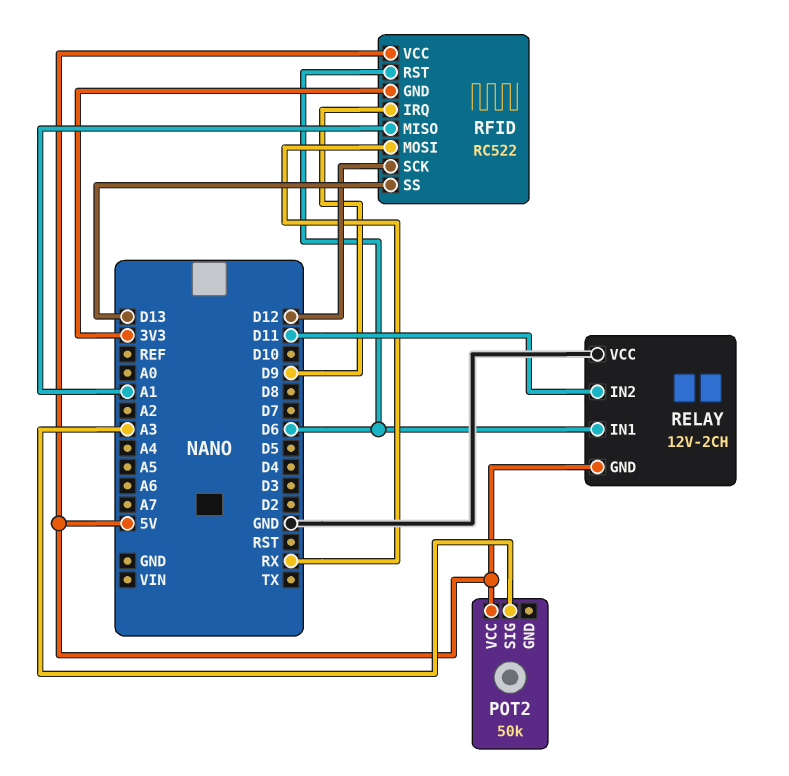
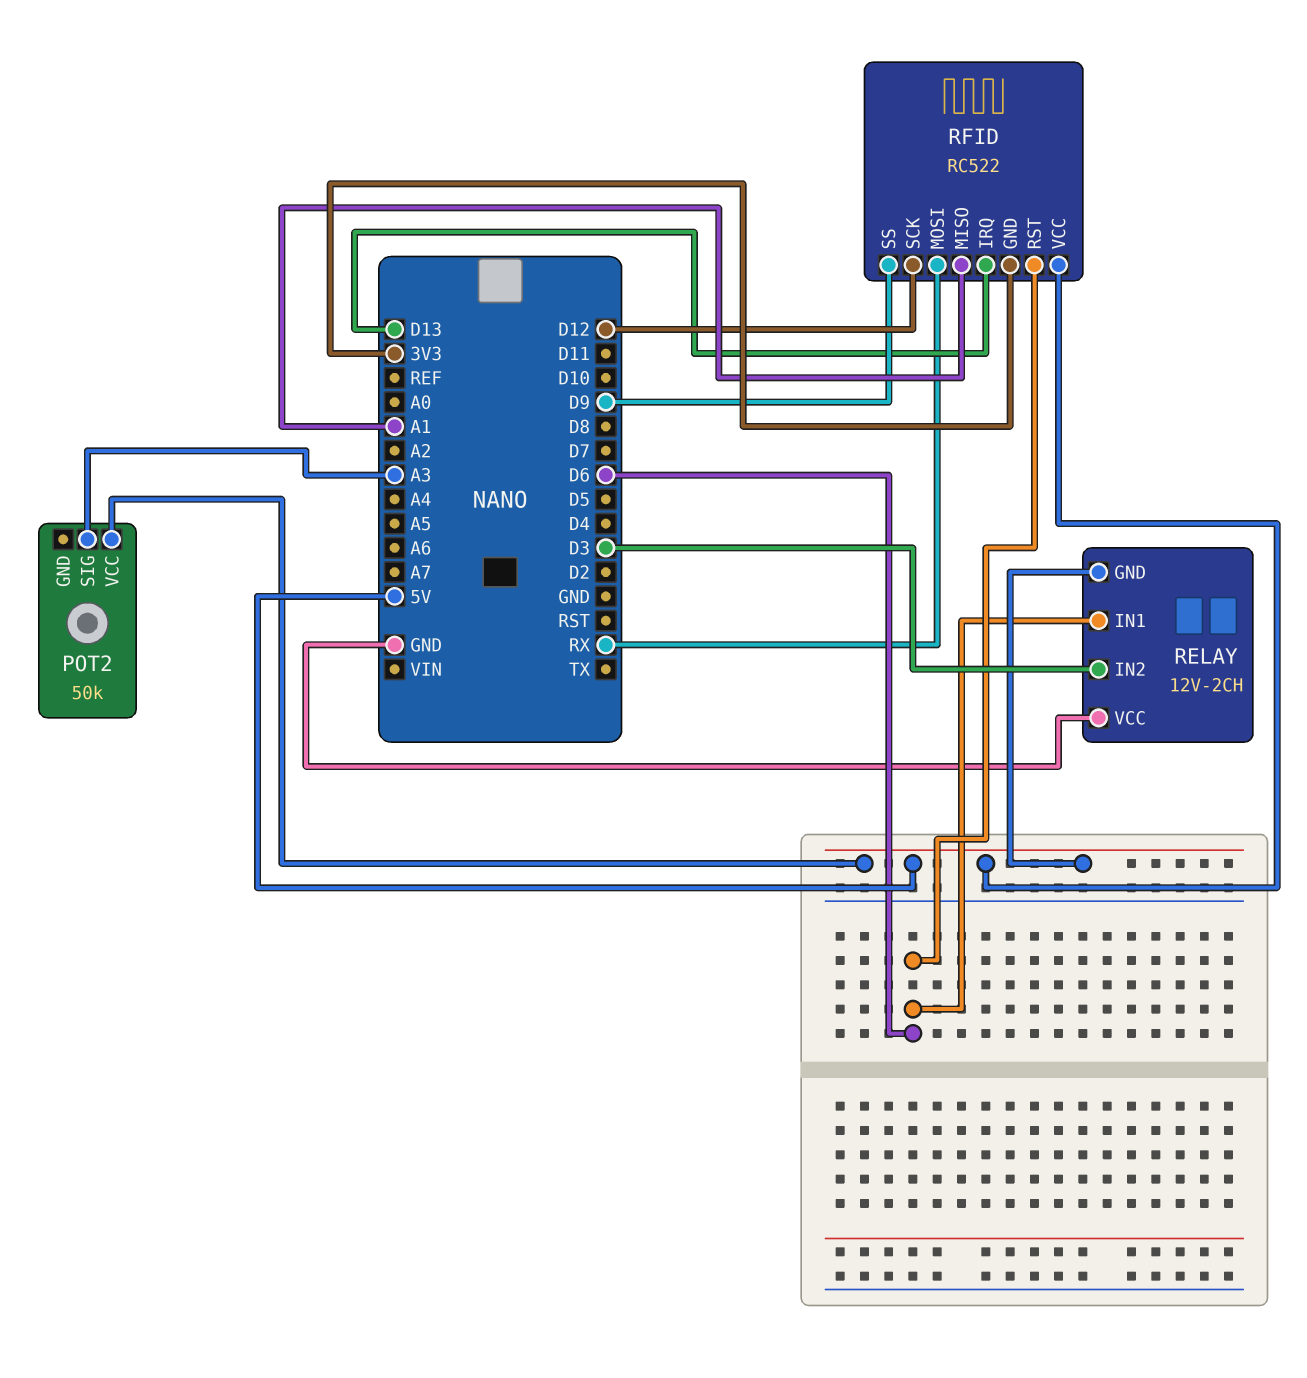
RELAY pin IN2: D11 -> D3
RFID pin IRQ: D9 -> D13
RFID pin SS: D13 -> D9

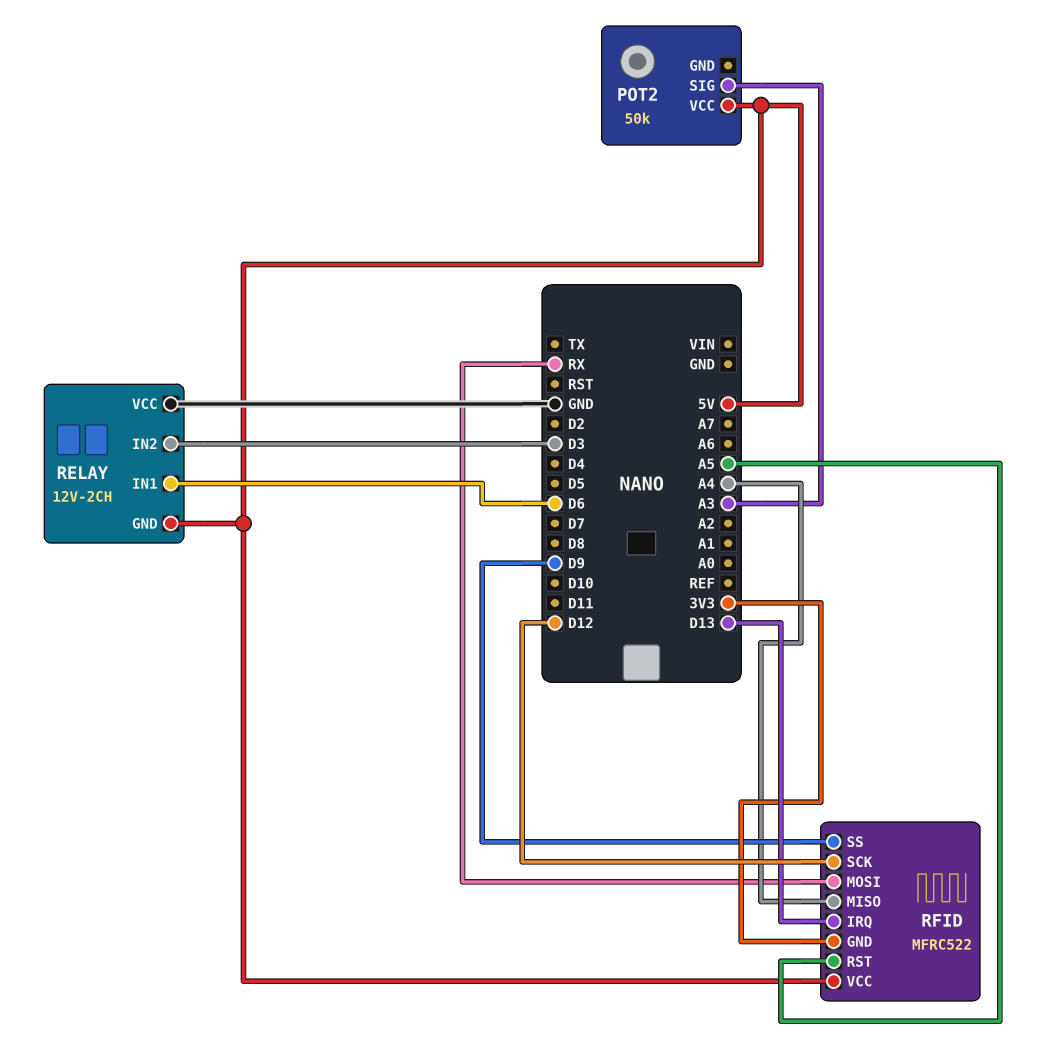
RFID: RC522 -> MFRC522
RFID pin MISO: A1 -> A4
RFID pin RST: D6 -> A5

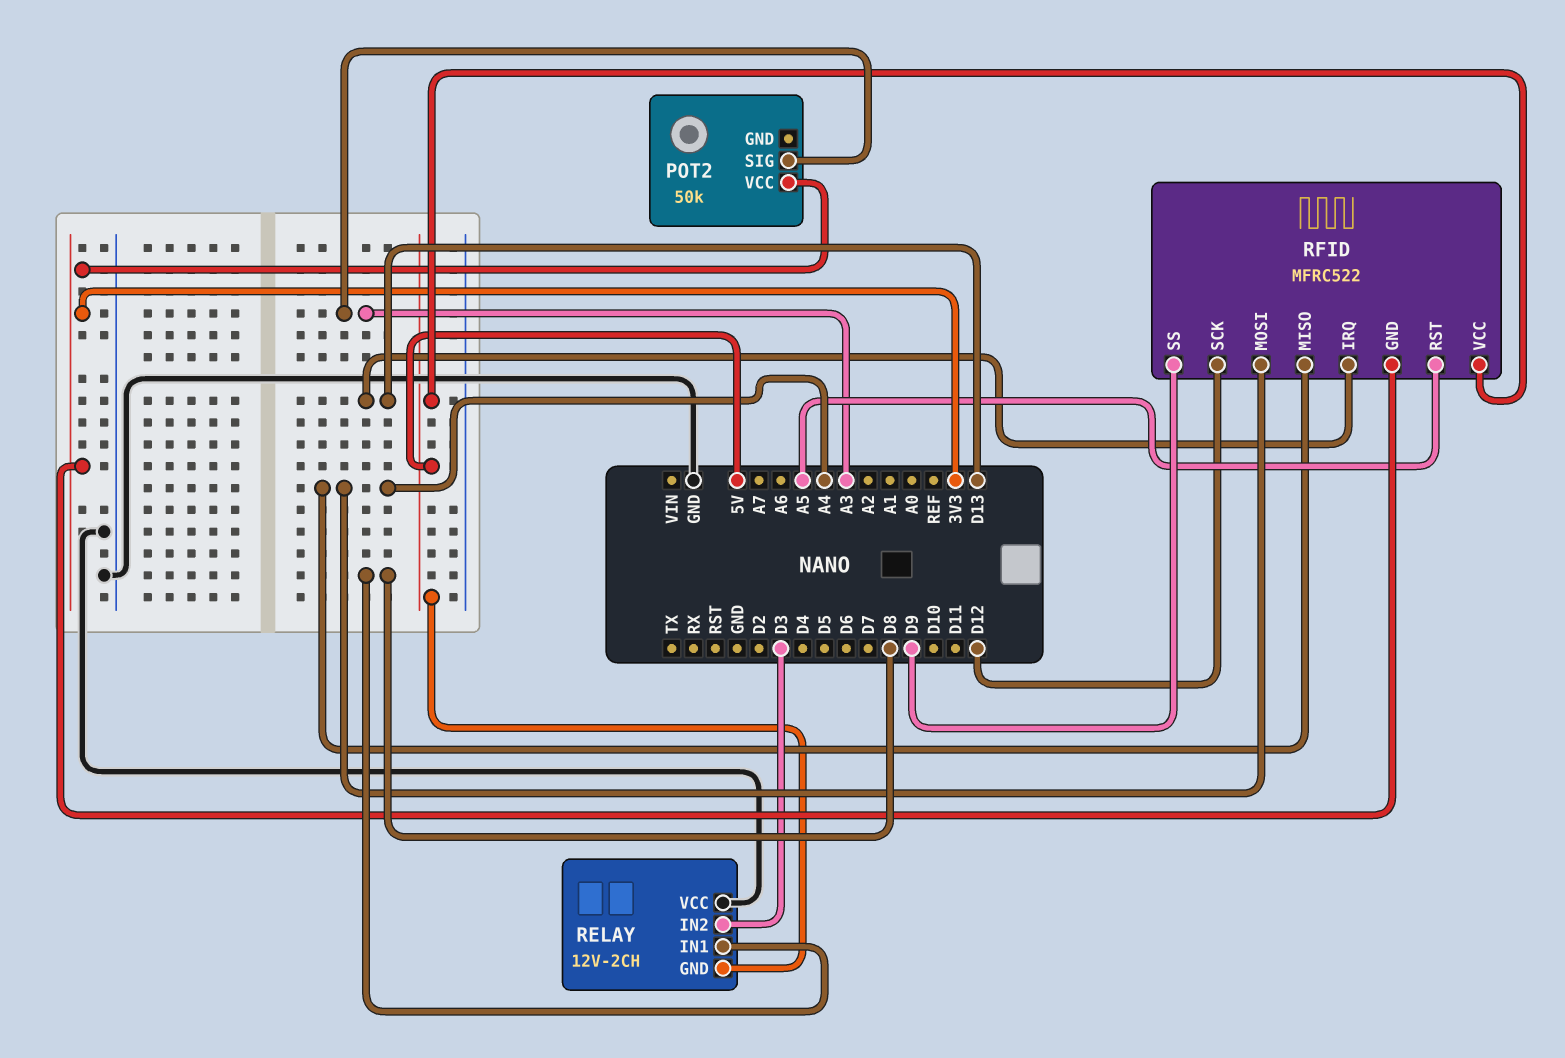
POT2 pin VCC: 5V -> 3V3
RELAY pin IN1: D6 -> D8
RFID pin MOSI: RX -> A4

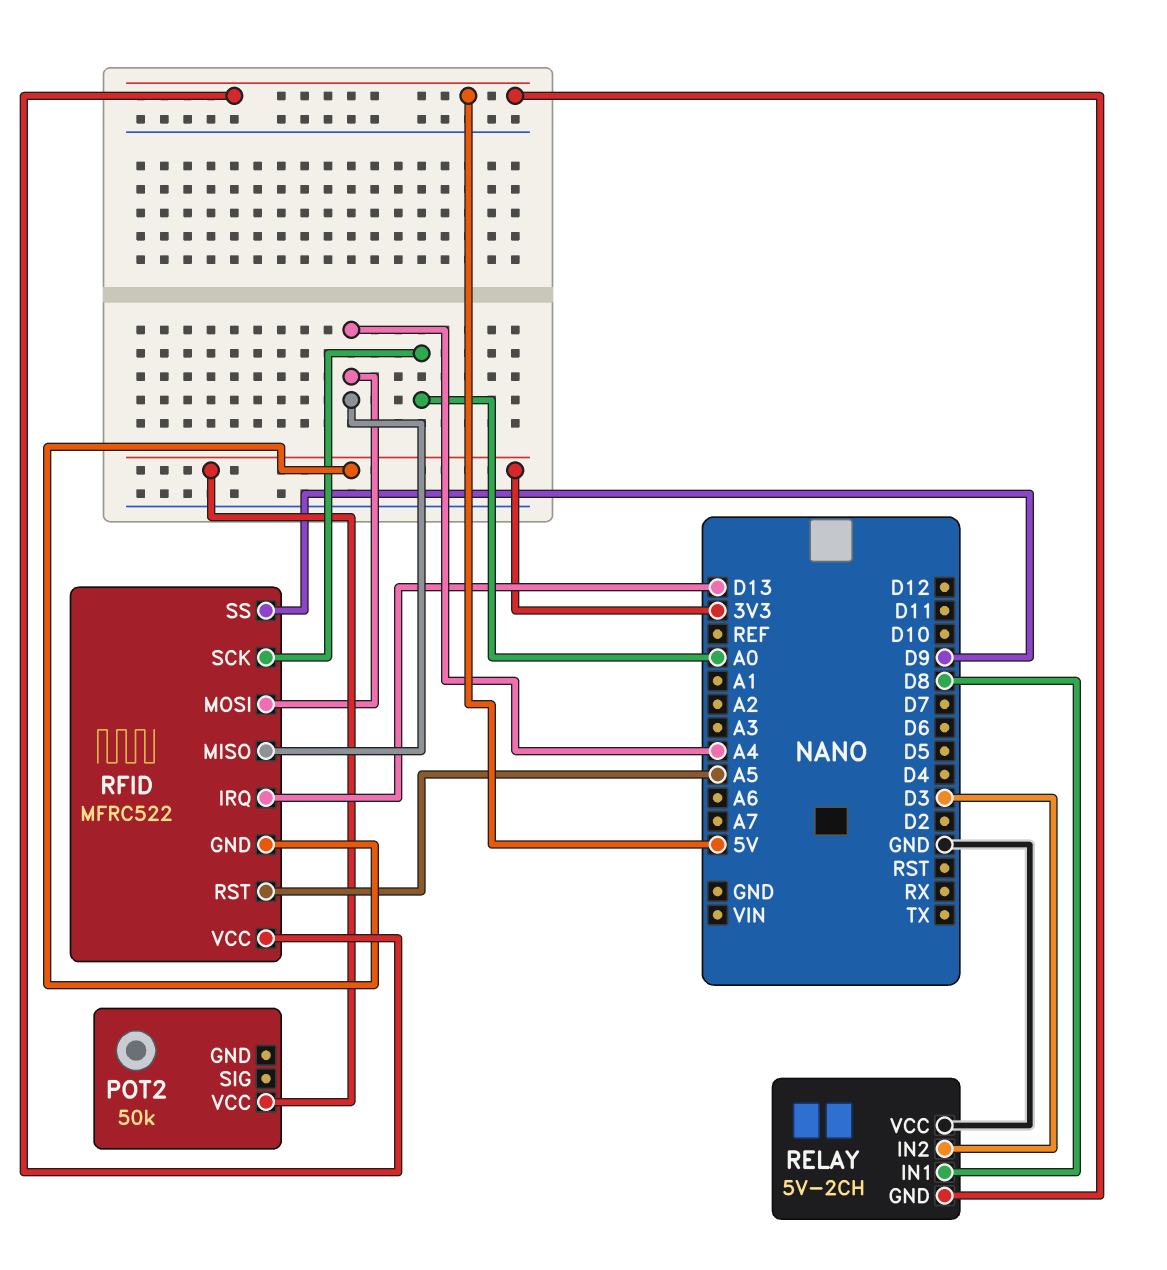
POT2 pin SIG: A3 -> none
RELAY: 12V-2CH -> 5V-2CH
RFID pin SCK: D12 -> A0

